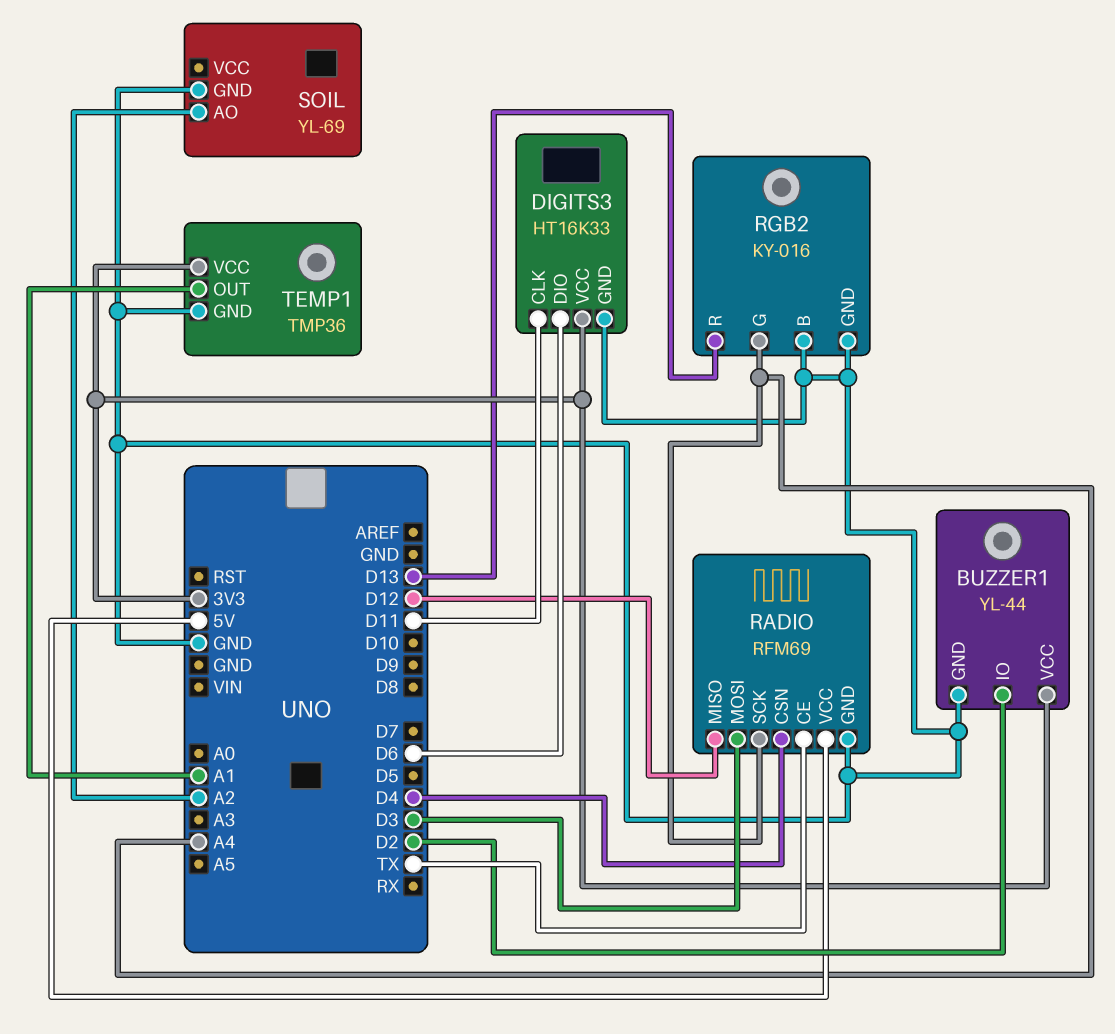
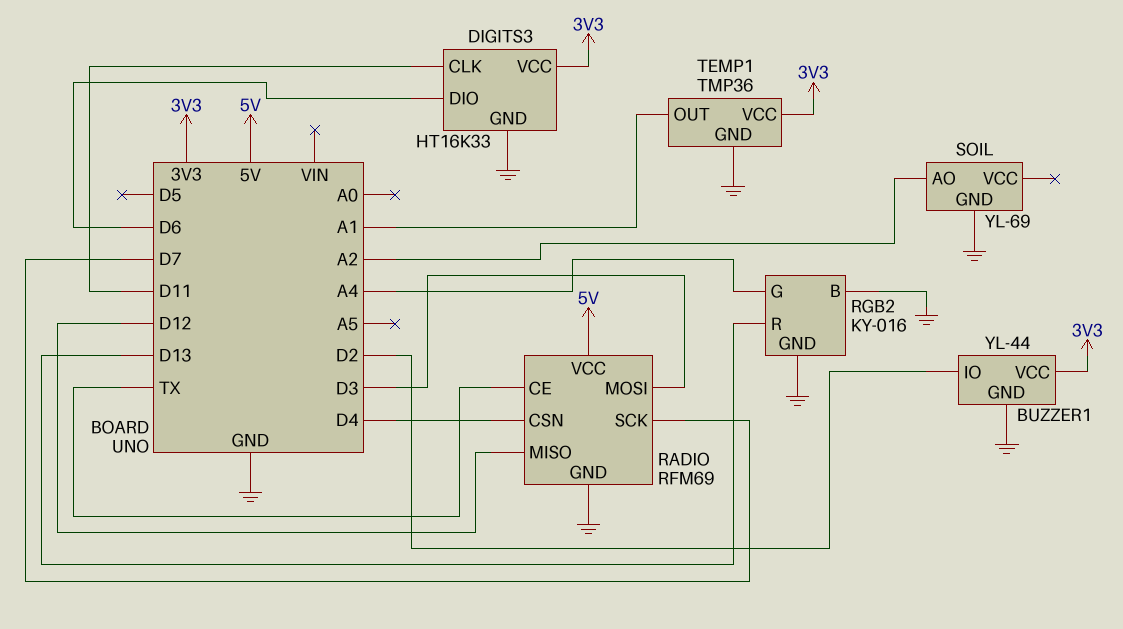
RADIO pin SCK: A4 -> D7

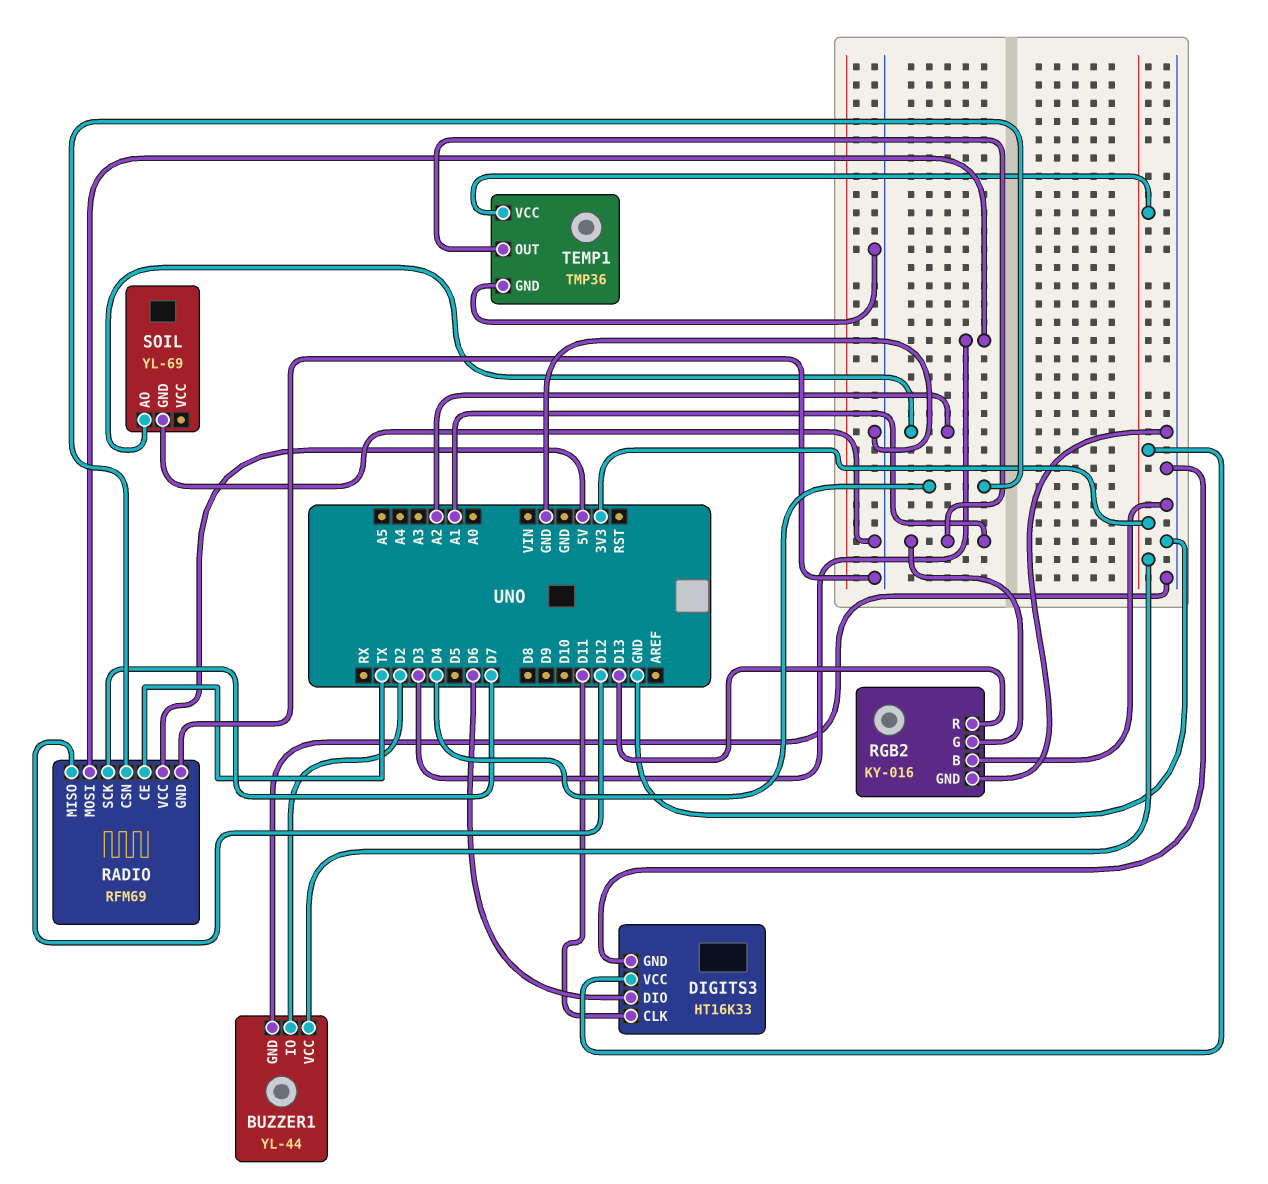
RGB2 pin G: A4 -> A1

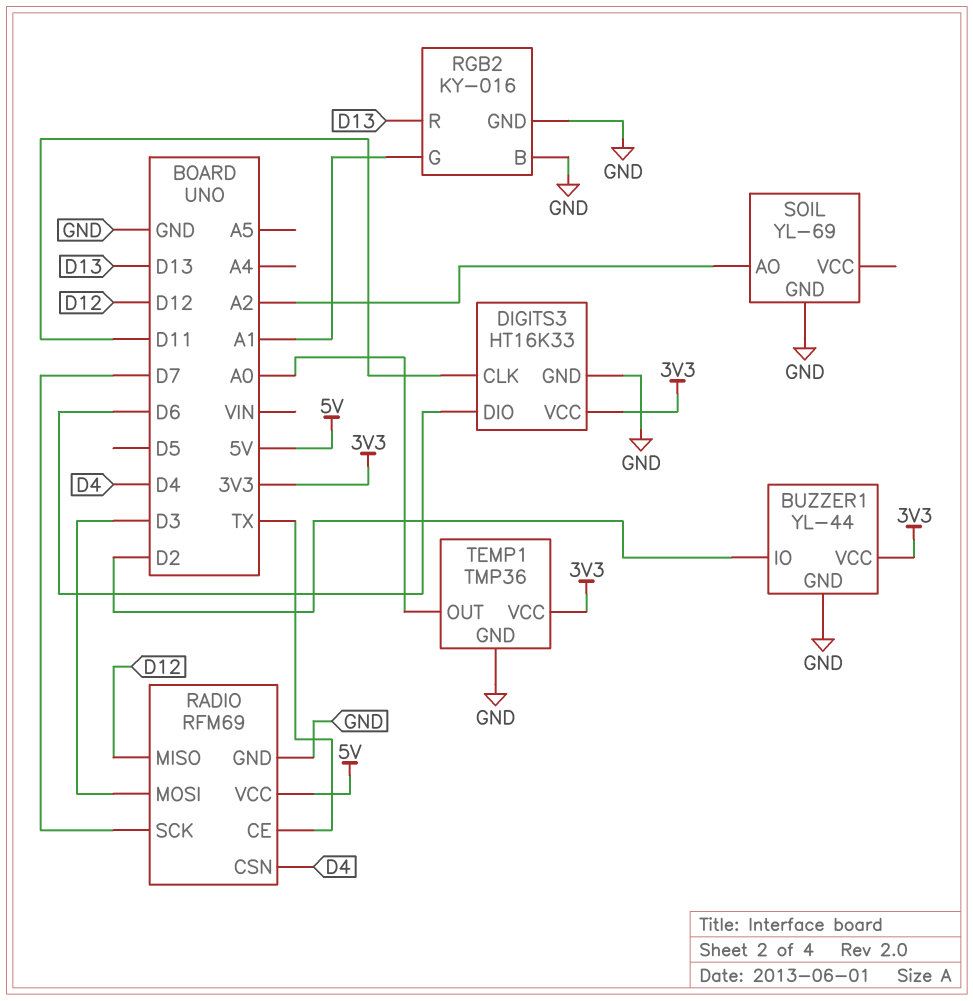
TEMP1 pin OUT: A1 -> A0

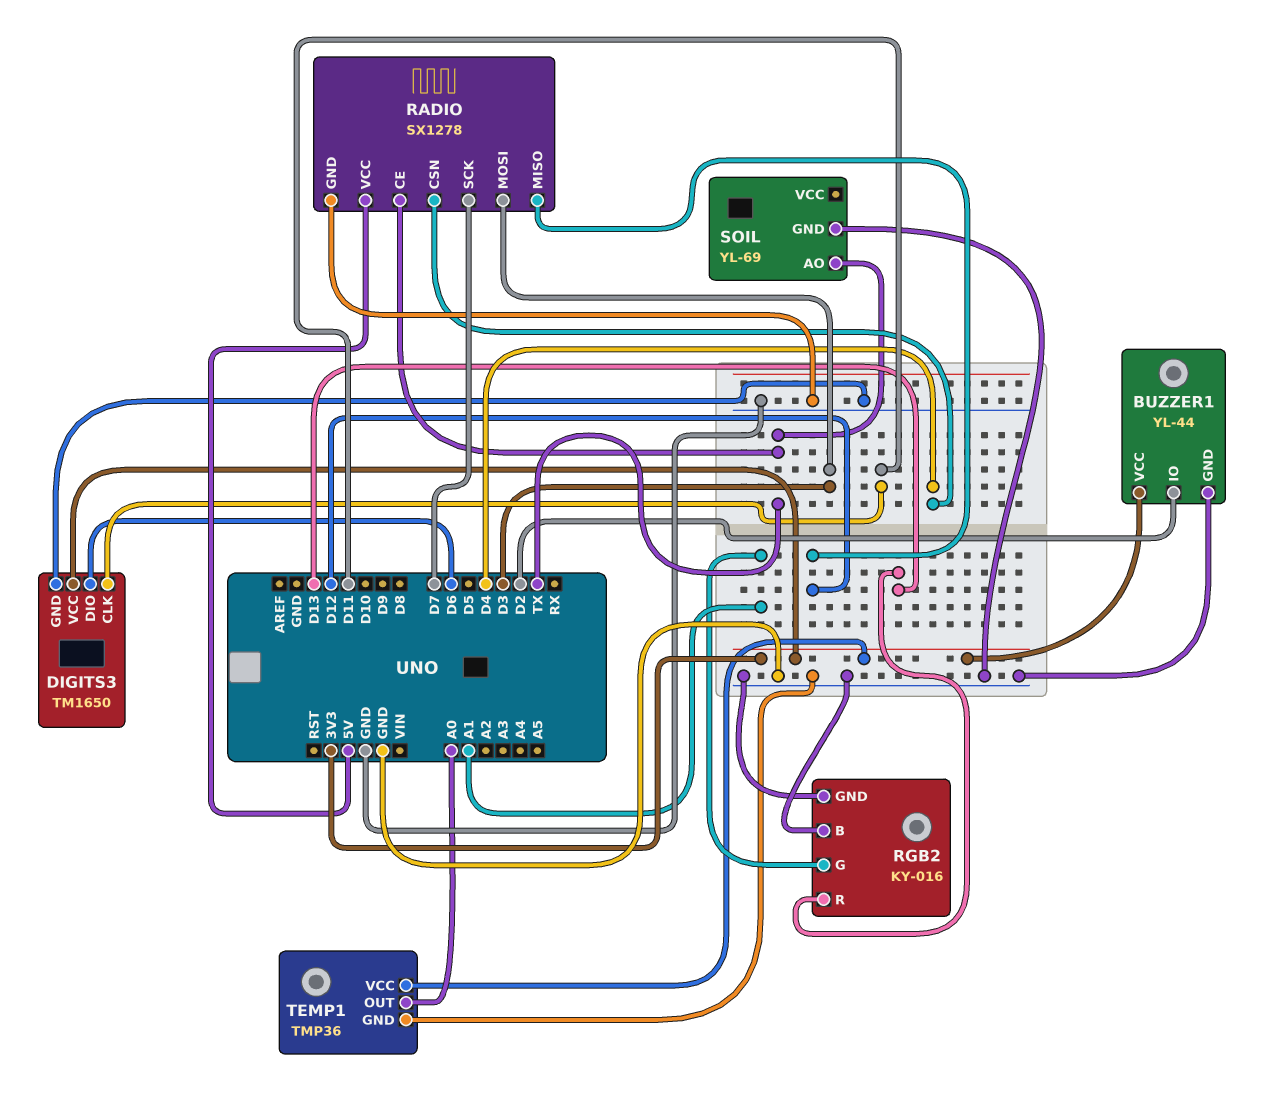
DIGITS3: HT16K33 -> TM1650
RADIO: RFM69 -> SX1278
SOIL pin AO: A2 -> TX

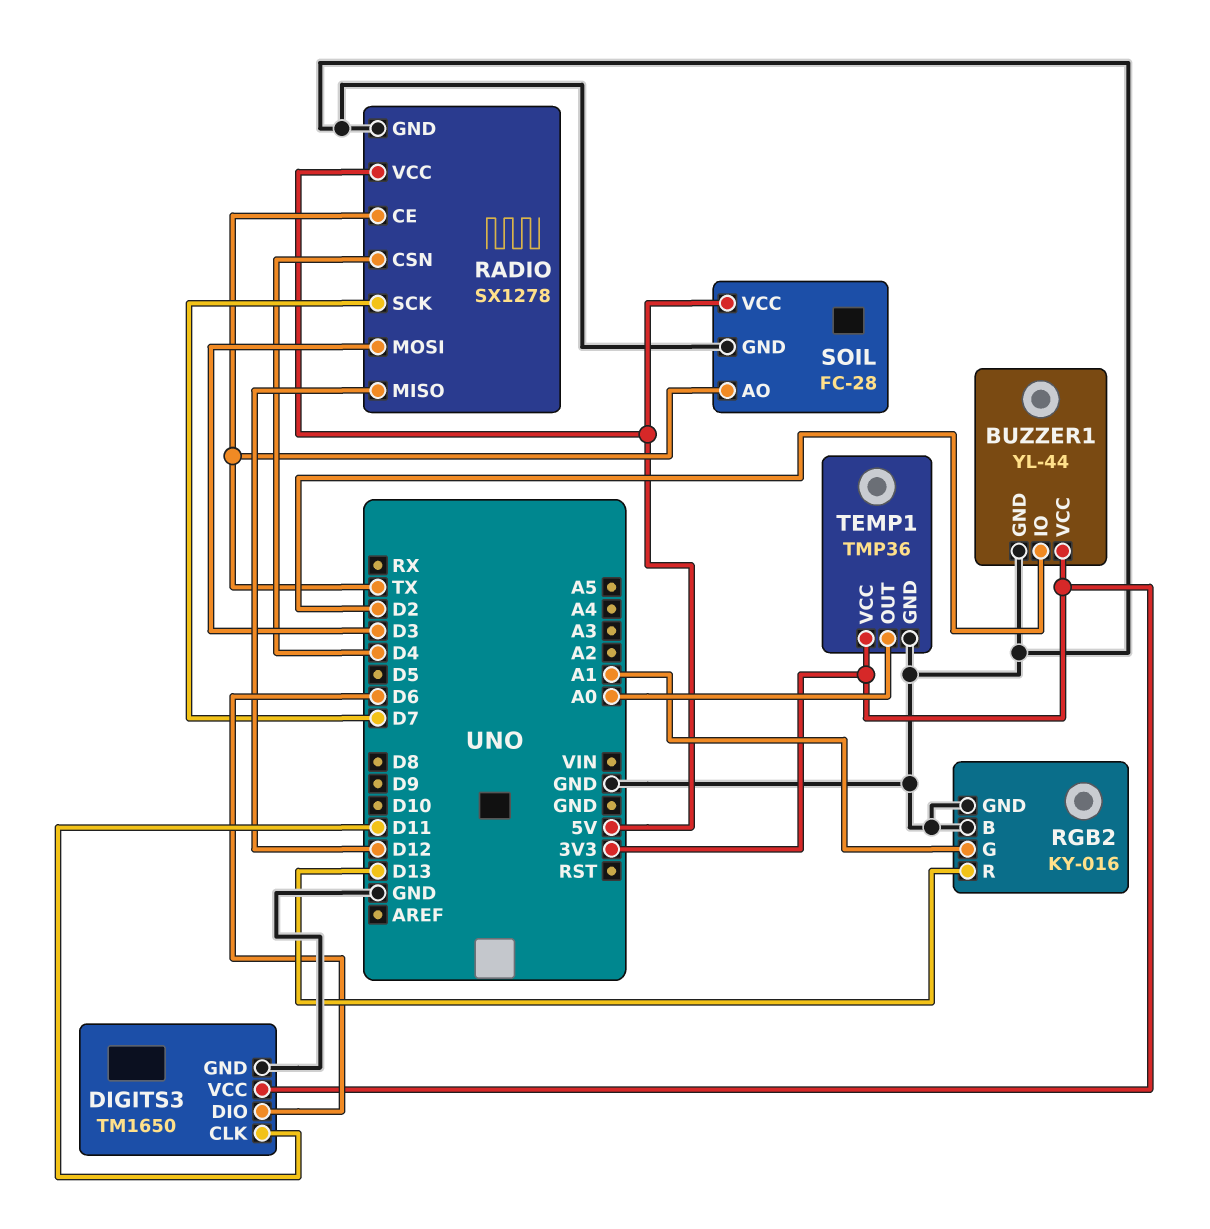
SOIL: YL-69 -> FC-28
SOIL pin VCC: none -> 5V

